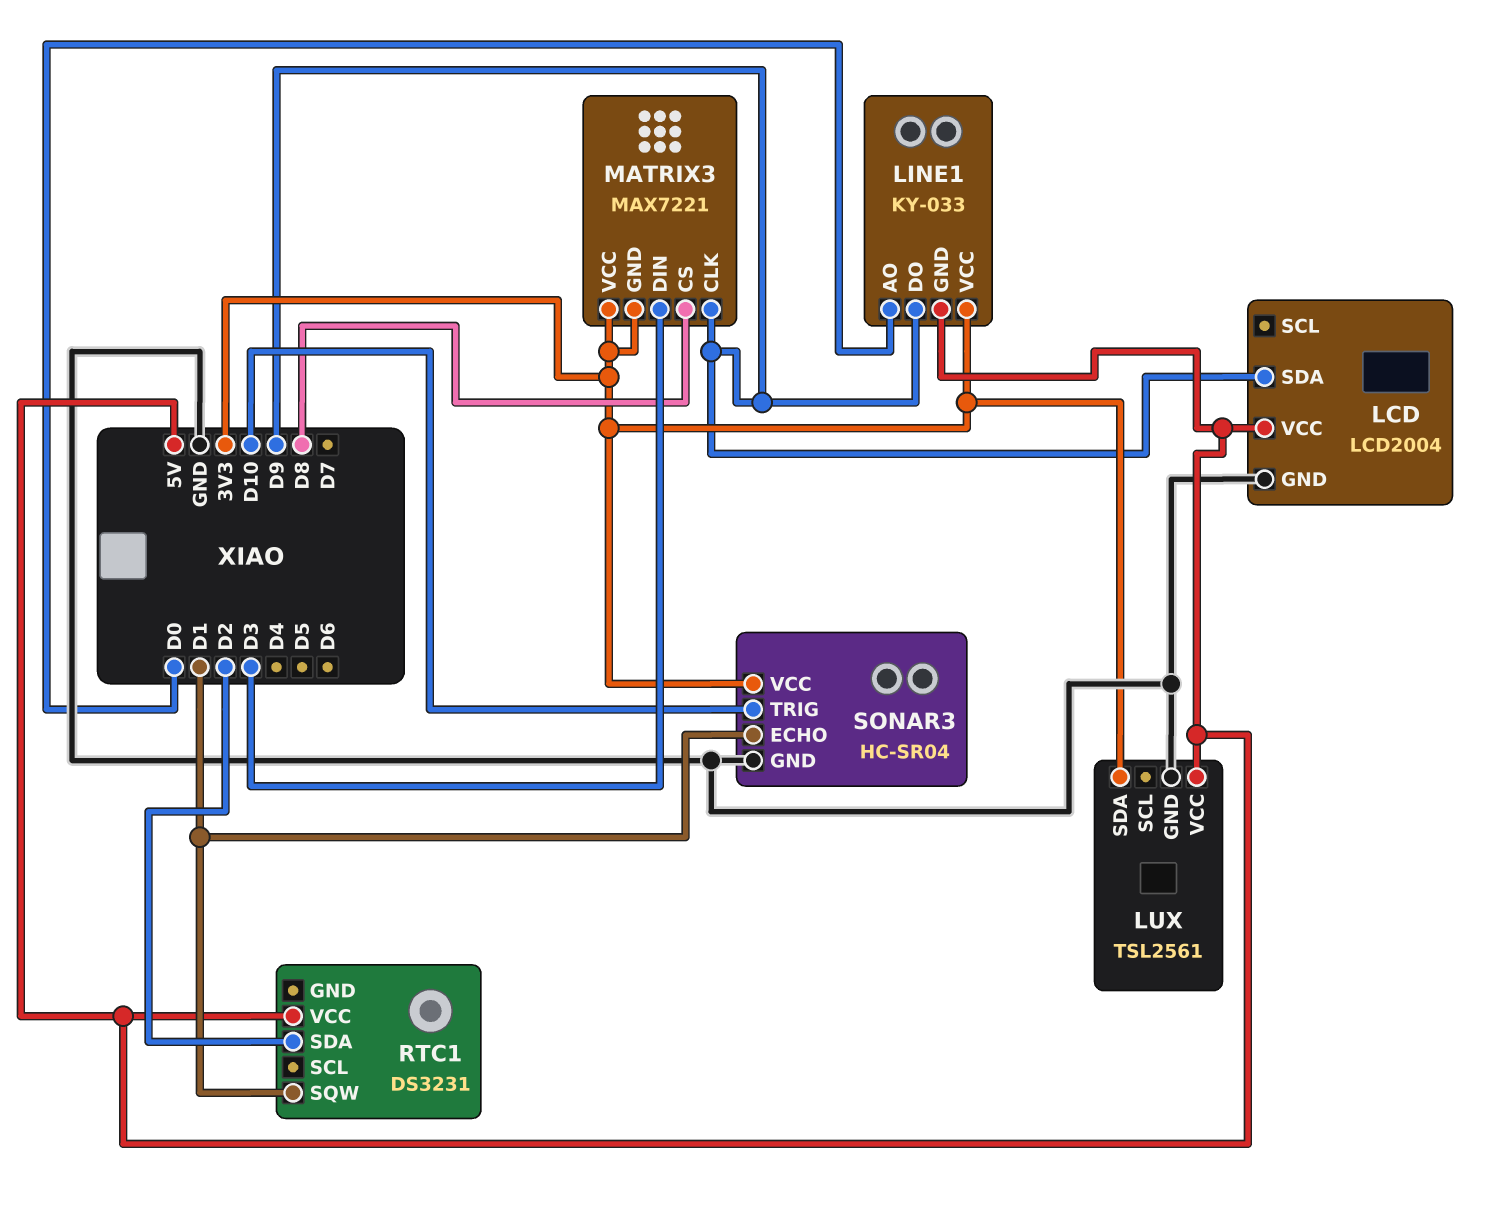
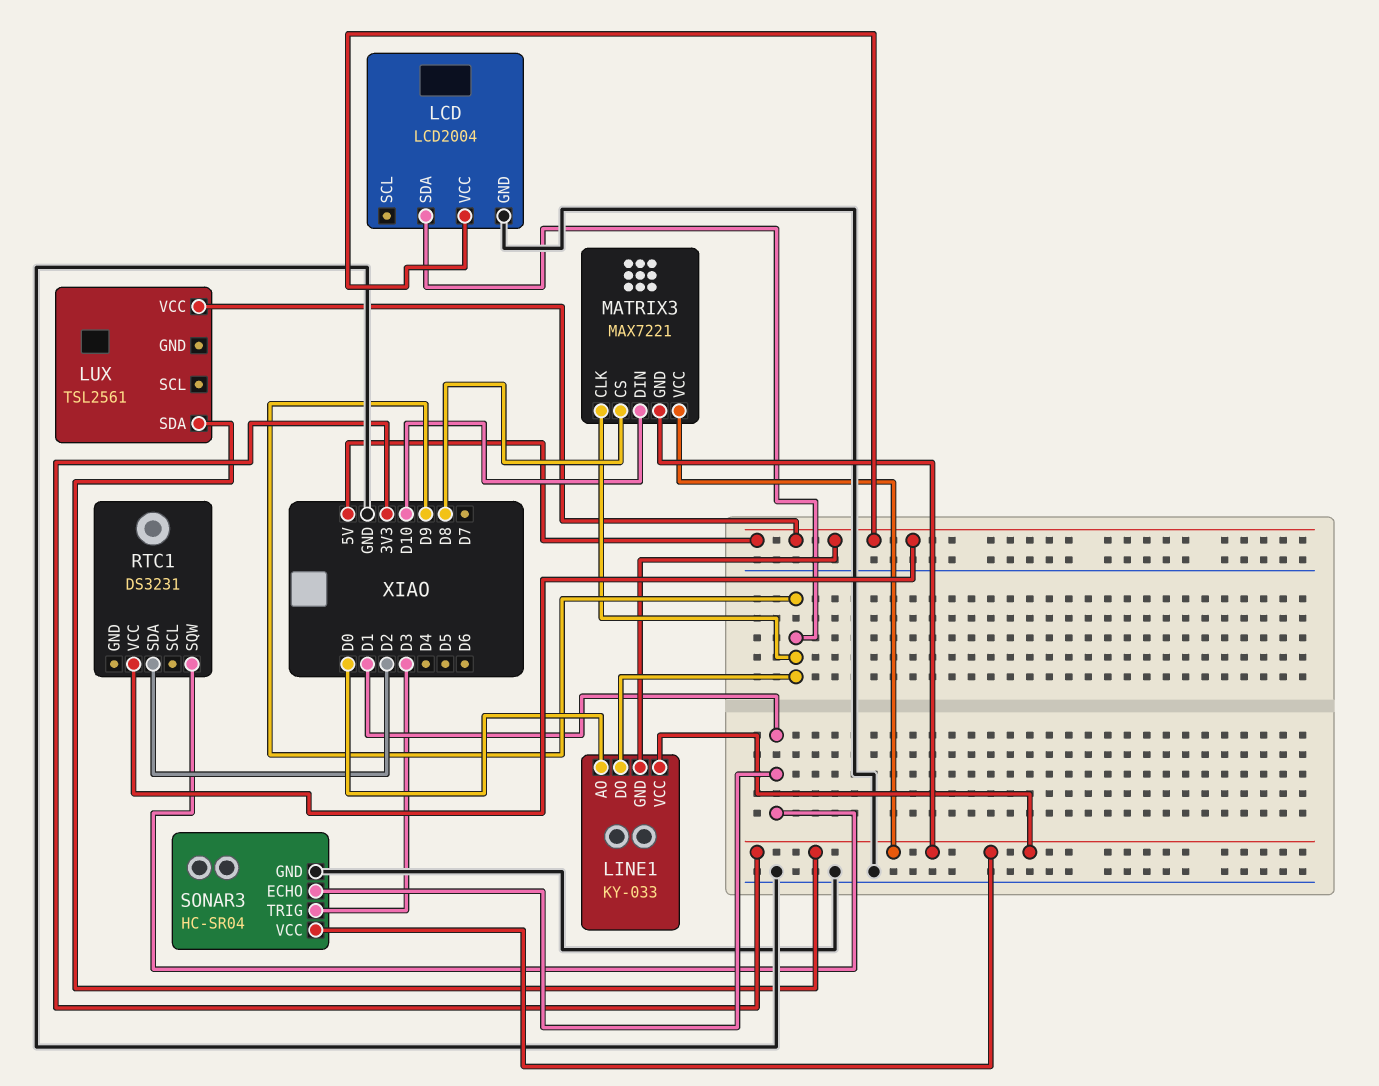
LUX pin GND: GND -> none
MATRIX3 pin DIN: D3 -> D10
SONAR3 pin TRIG: D10 -> D3

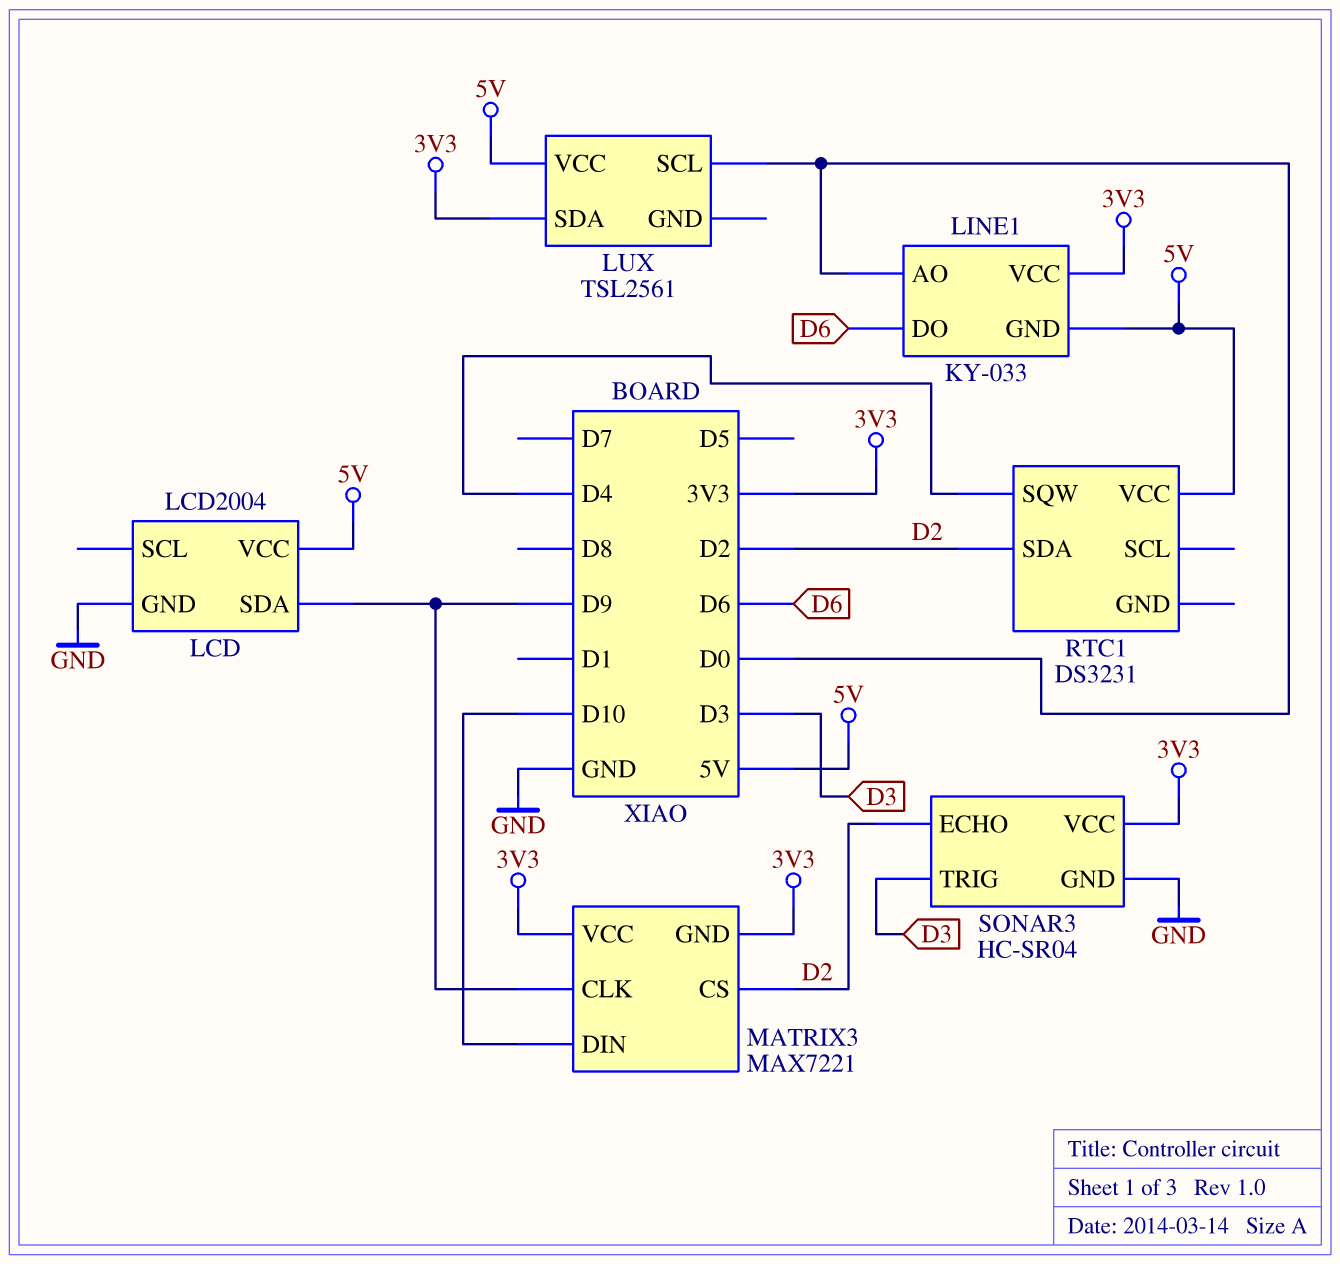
LINE1 pin DO: D9 -> D6
LUX pin SCL: none -> D0
MATRIX3 pin CS: D8 -> D2
RTC1 pin SQW: D1 -> D4
SONAR3 pin ECHO: D1 -> D2

